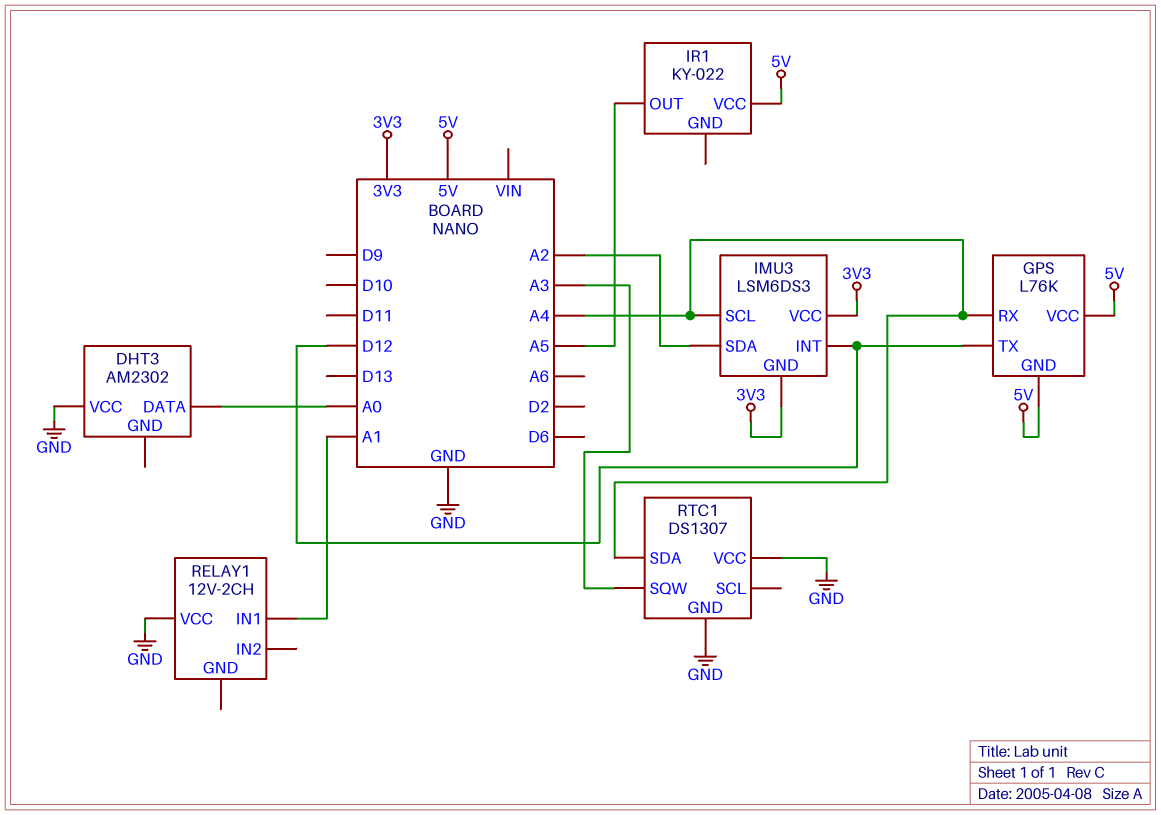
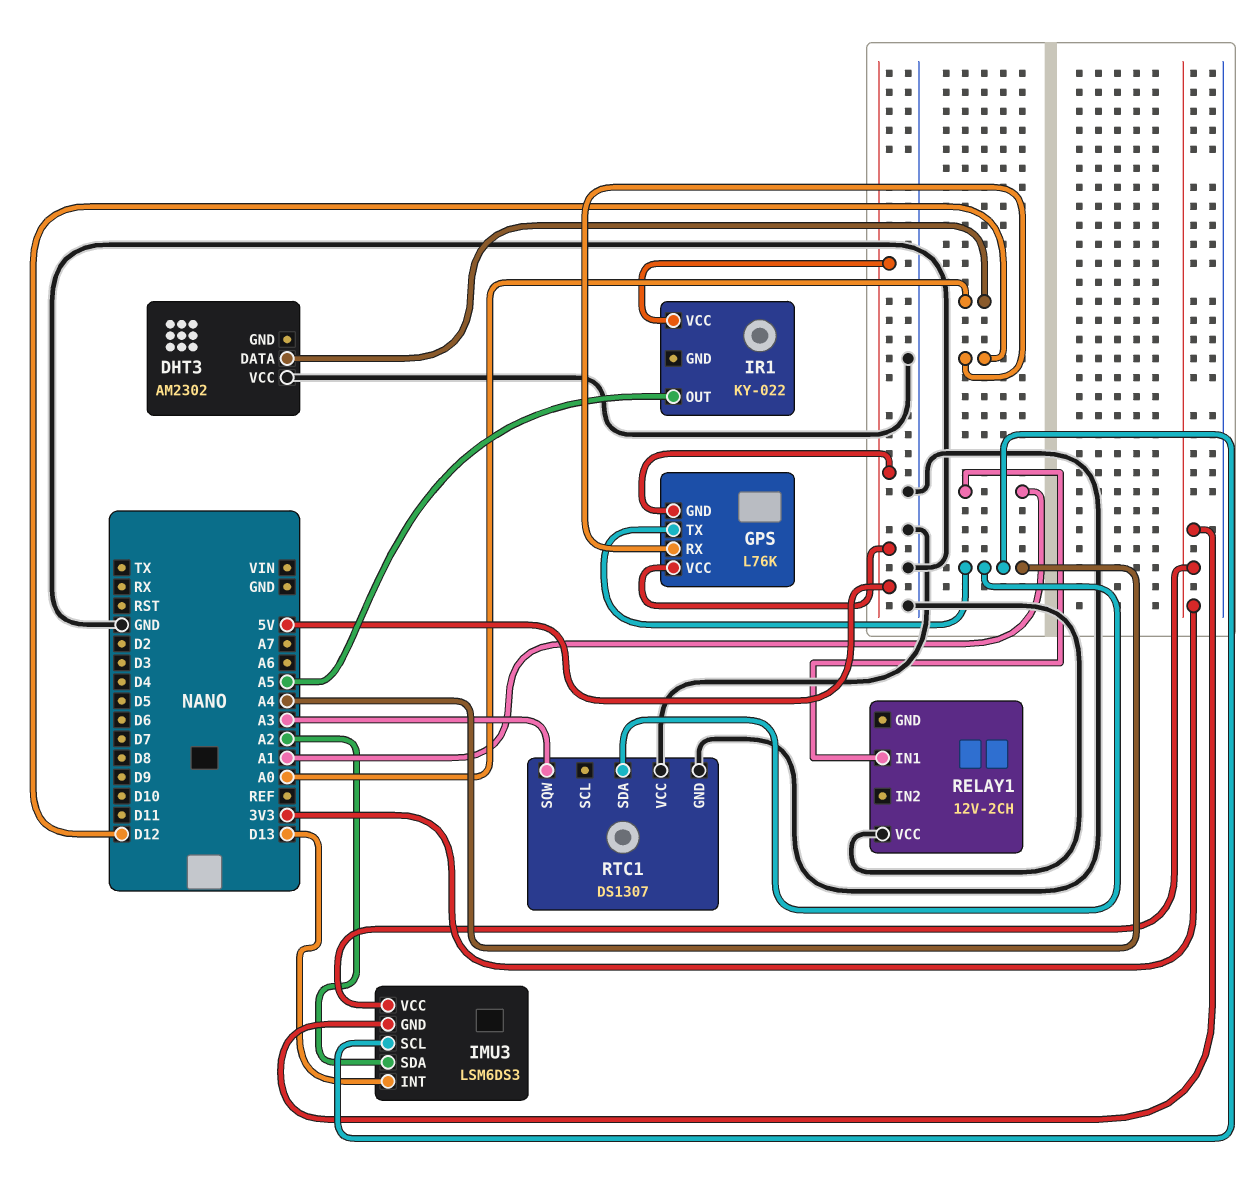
GPS pin RX: A4 -> D12
GPS pin TX: D12 -> A4
IMU3 pin INT: D12 -> D13

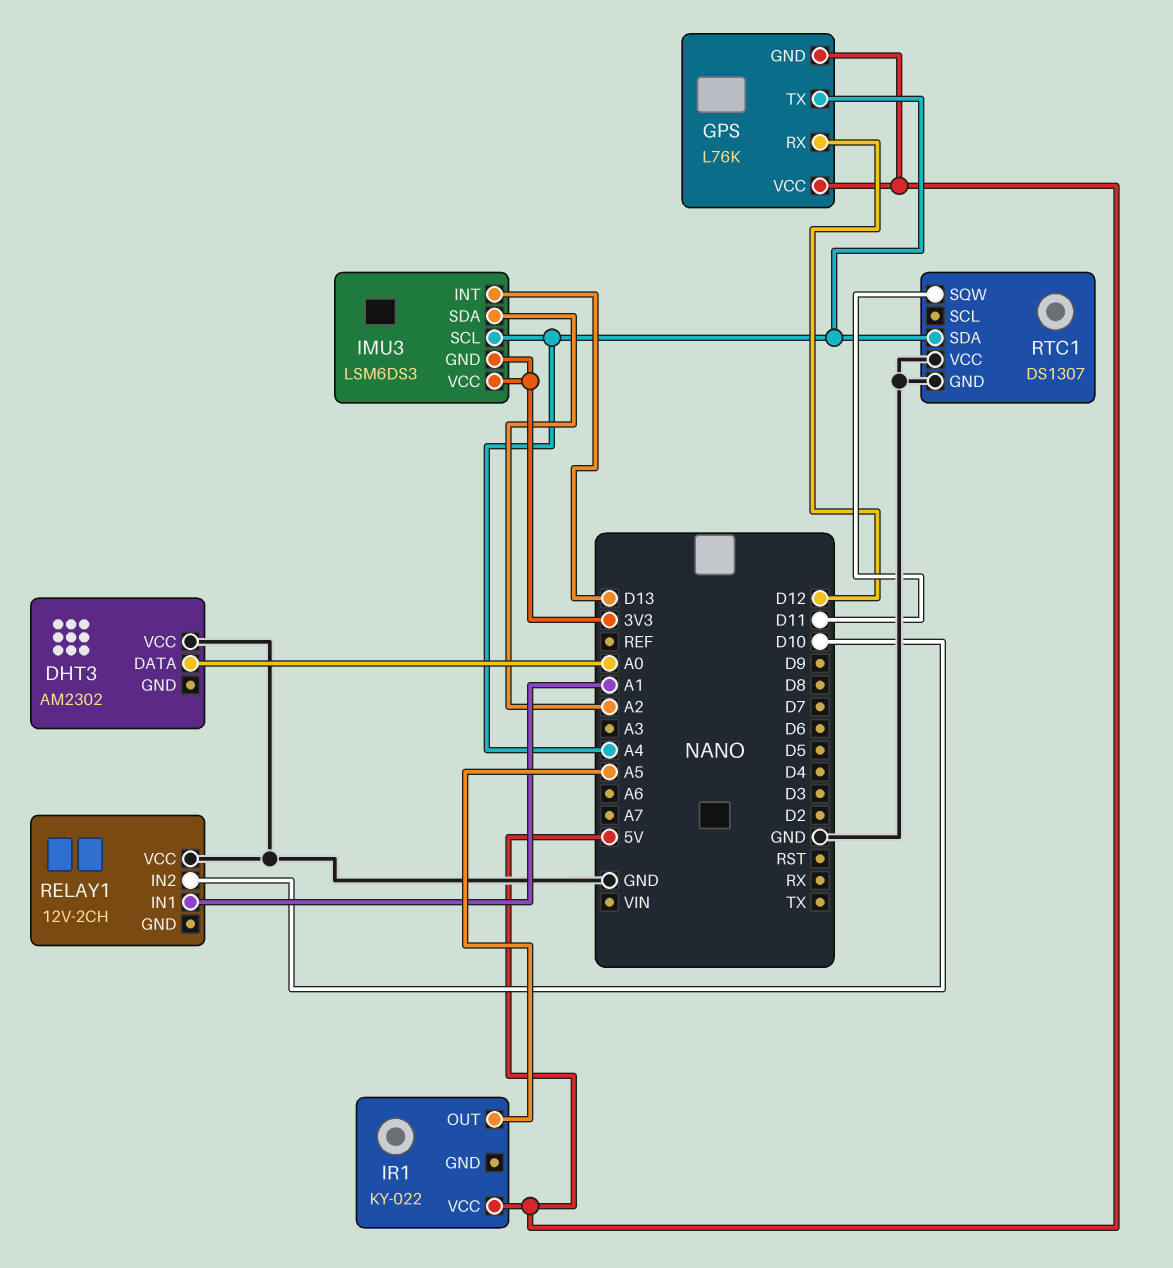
RELAY1 pin IN2: none -> D10
RTC1 pin SQW: A3 -> D11

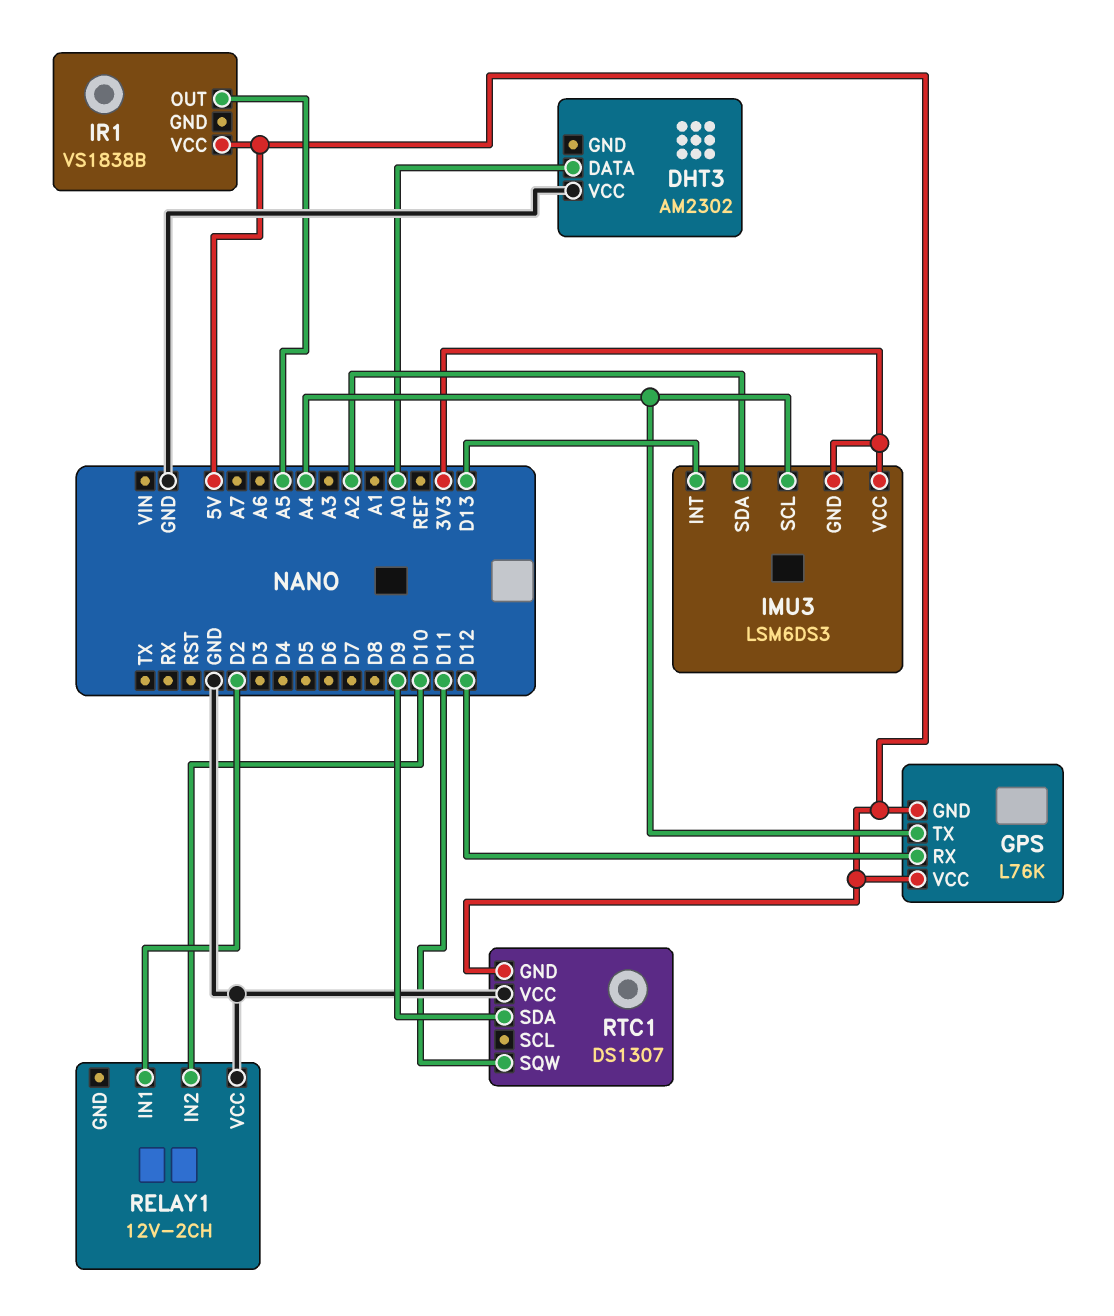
IR1: KY-022 -> VS1838B
RELAY1 pin IN1: A1 -> D2
RTC1 pin GND: GND -> 5V
RTC1 pin SDA: A4 -> D9

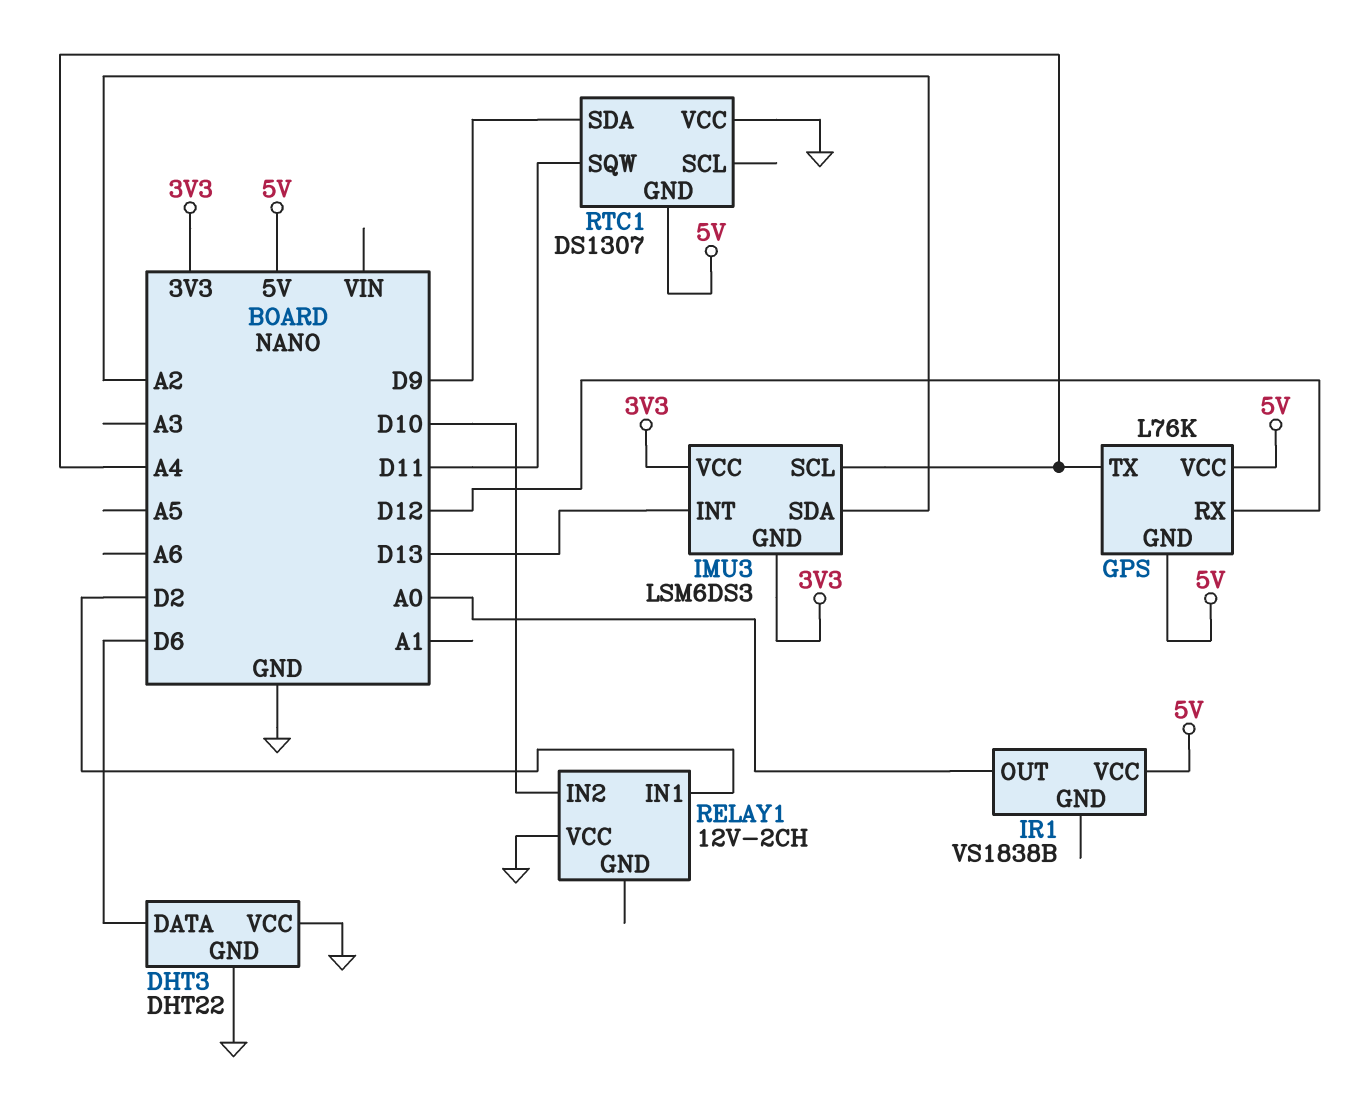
DHT3: AM2302 -> DHT22
DHT3 pin DATA: A0 -> D6
DHT3 pin GND: none -> GND
IR1 pin OUT: A5 -> A0

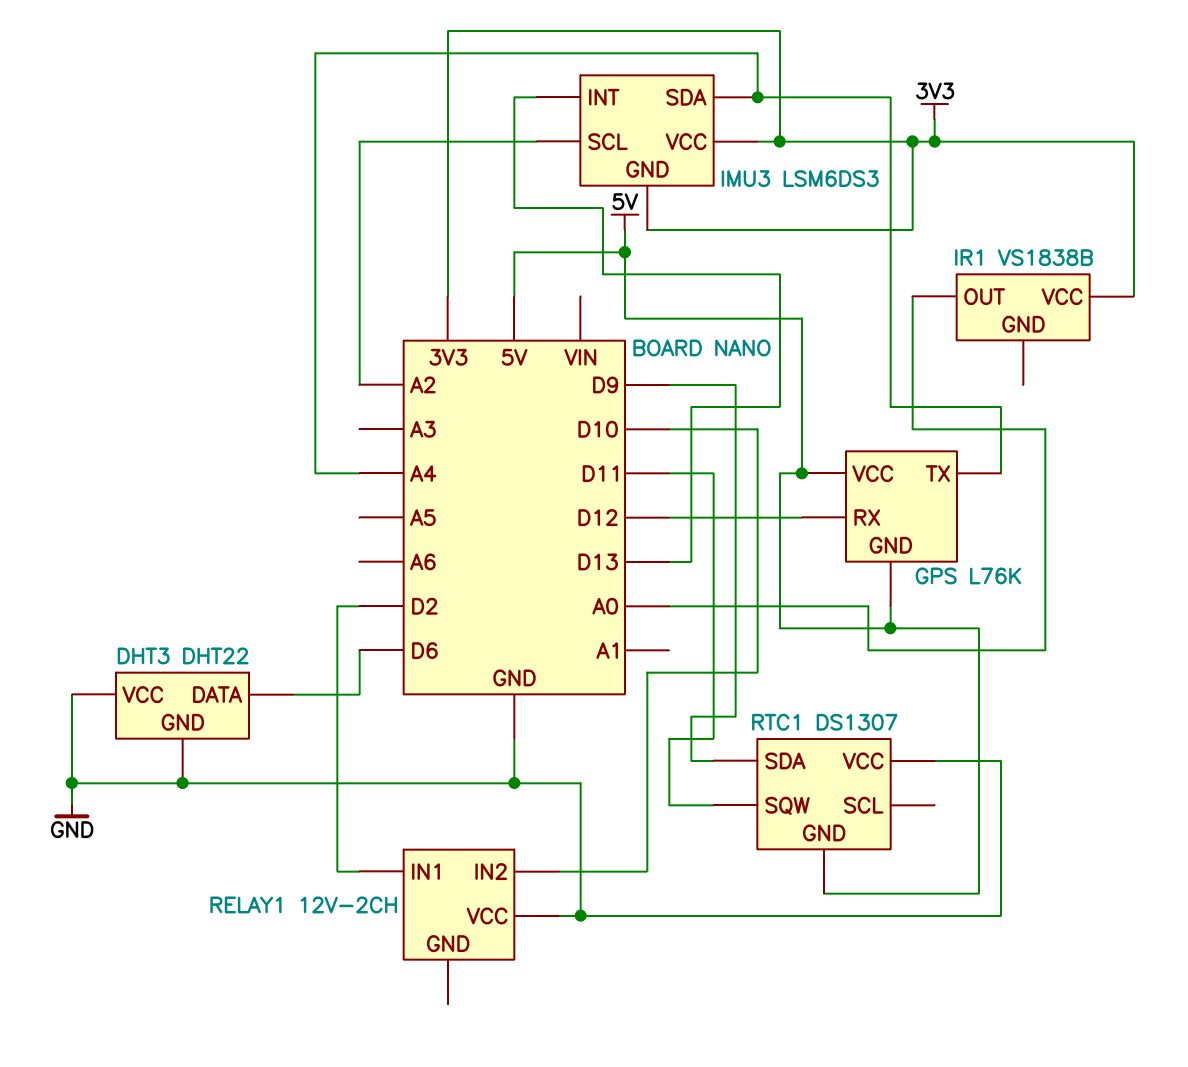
IMU3 pin SCL: A4 -> A2
IMU3 pin SDA: A2 -> A4
IR1 pin VCC: 5V -> 3V3

